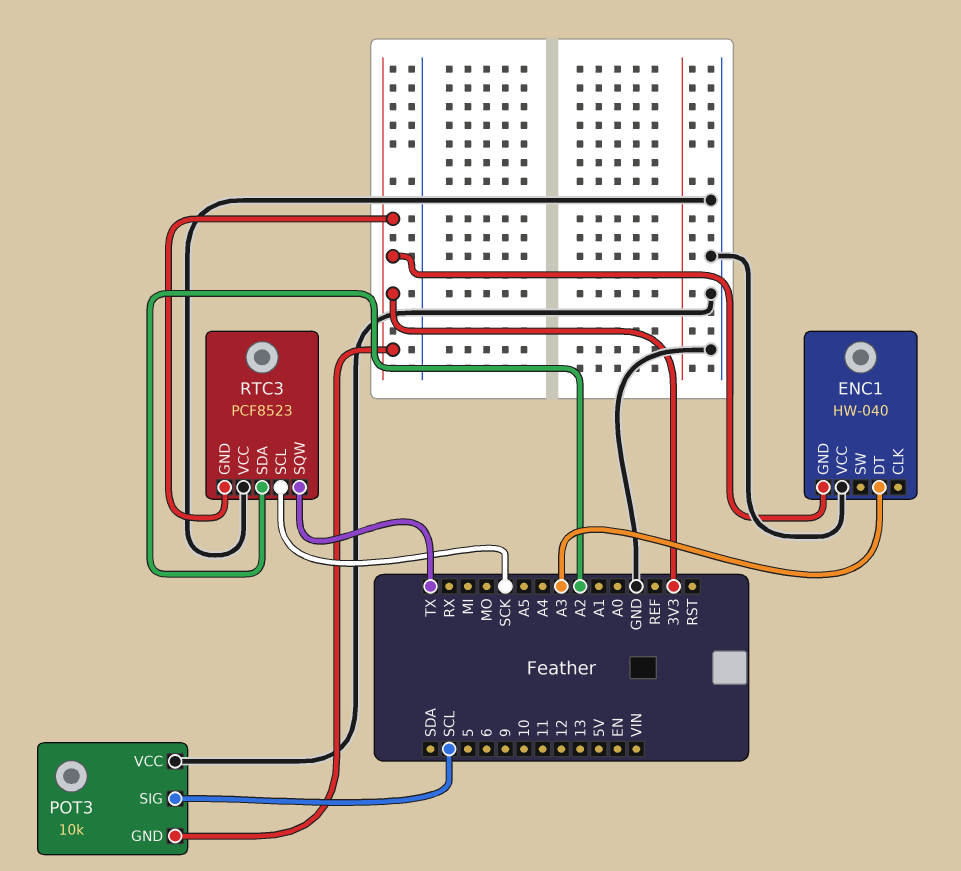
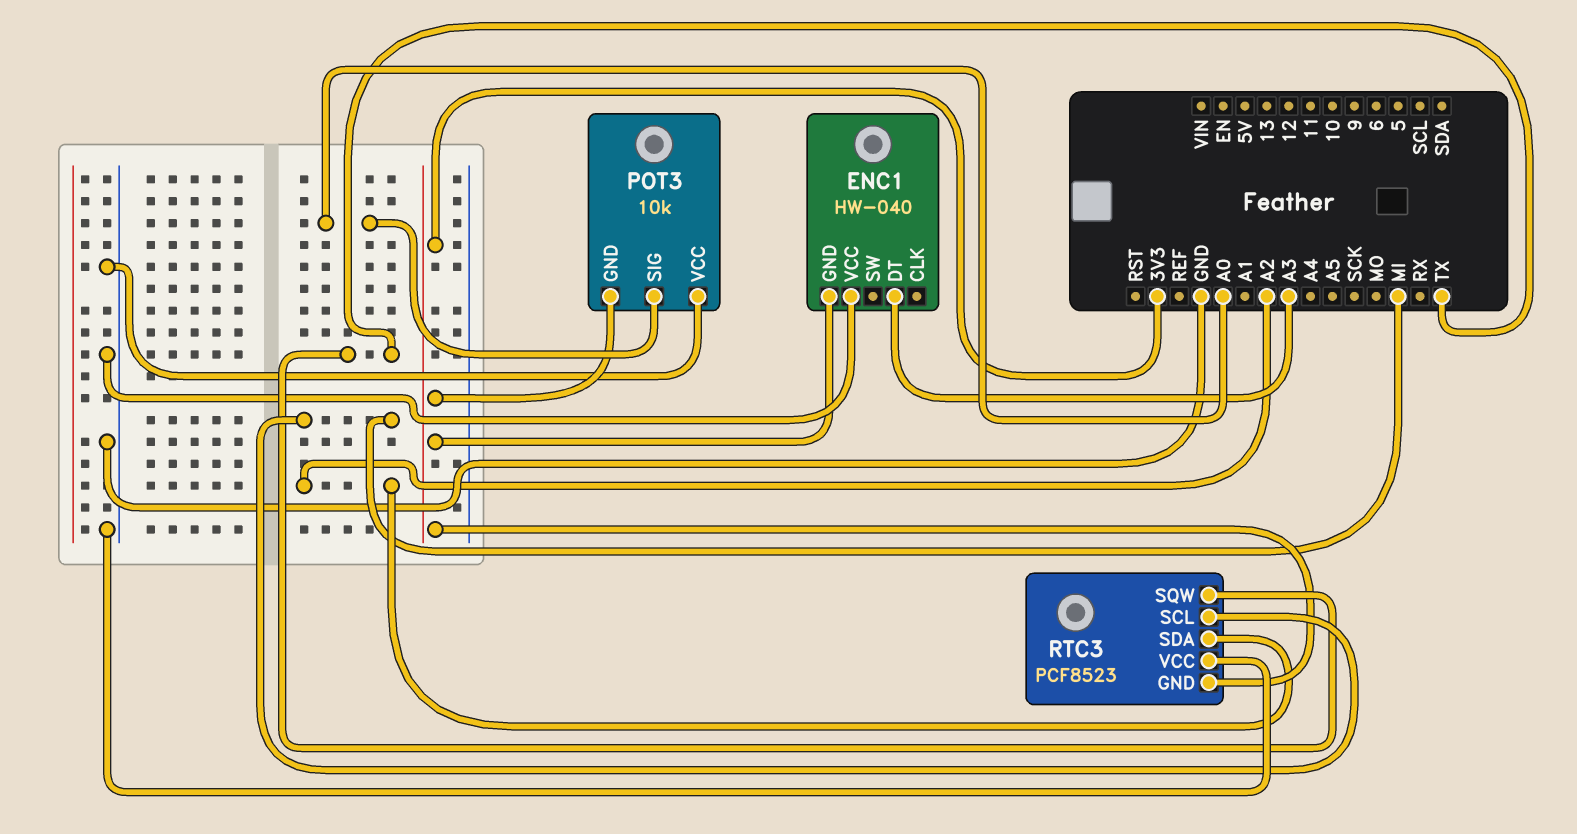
POT3 pin SIG: SCL -> A0
RTC3 pin SCL: SCK -> MI

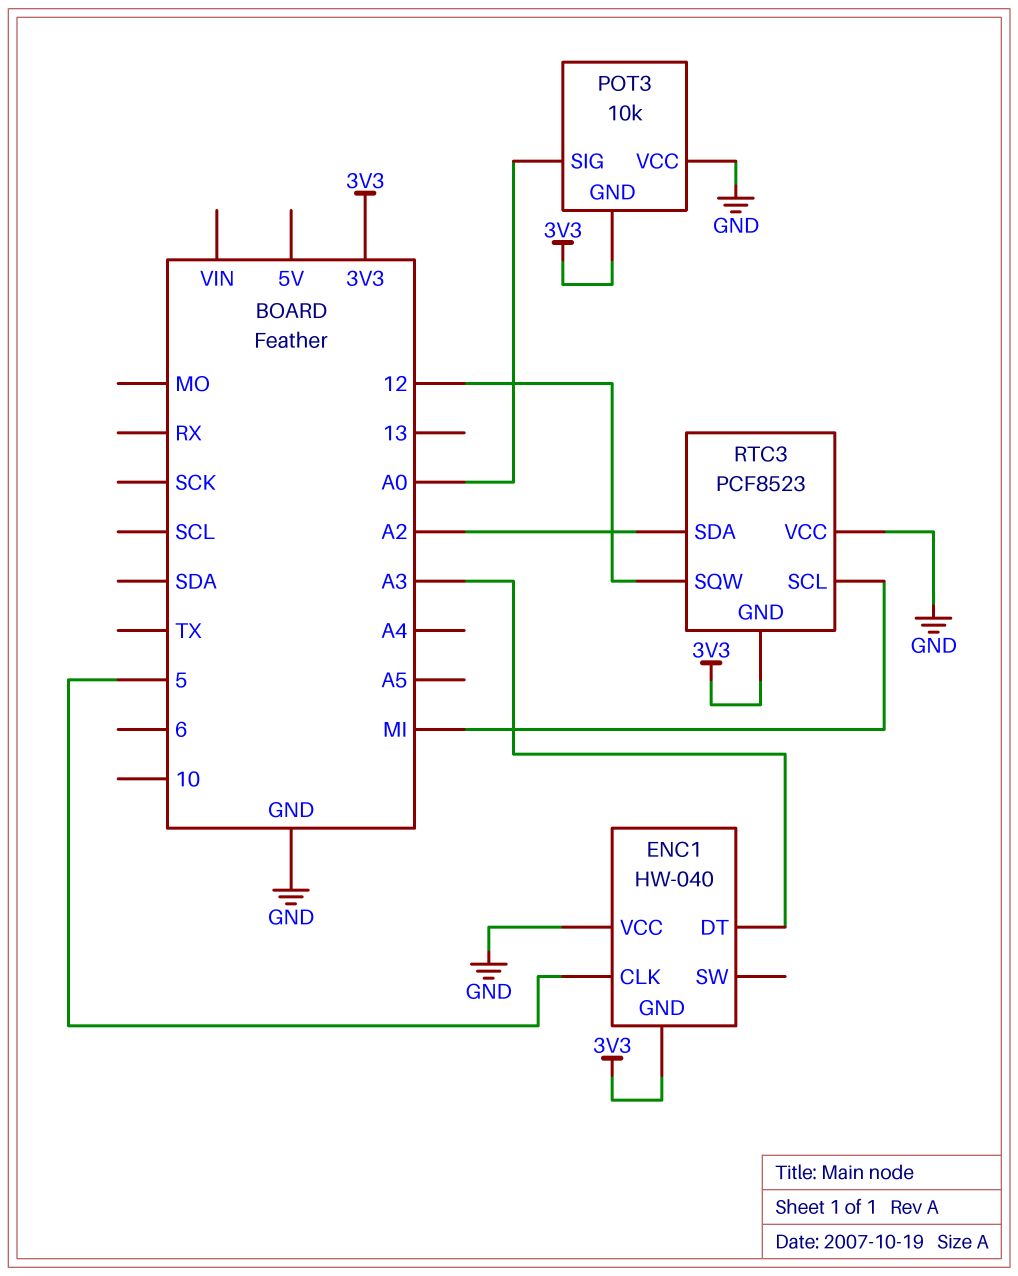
ENC1 pin CLK: none -> 5
RTC3 pin SQW: TX -> 12

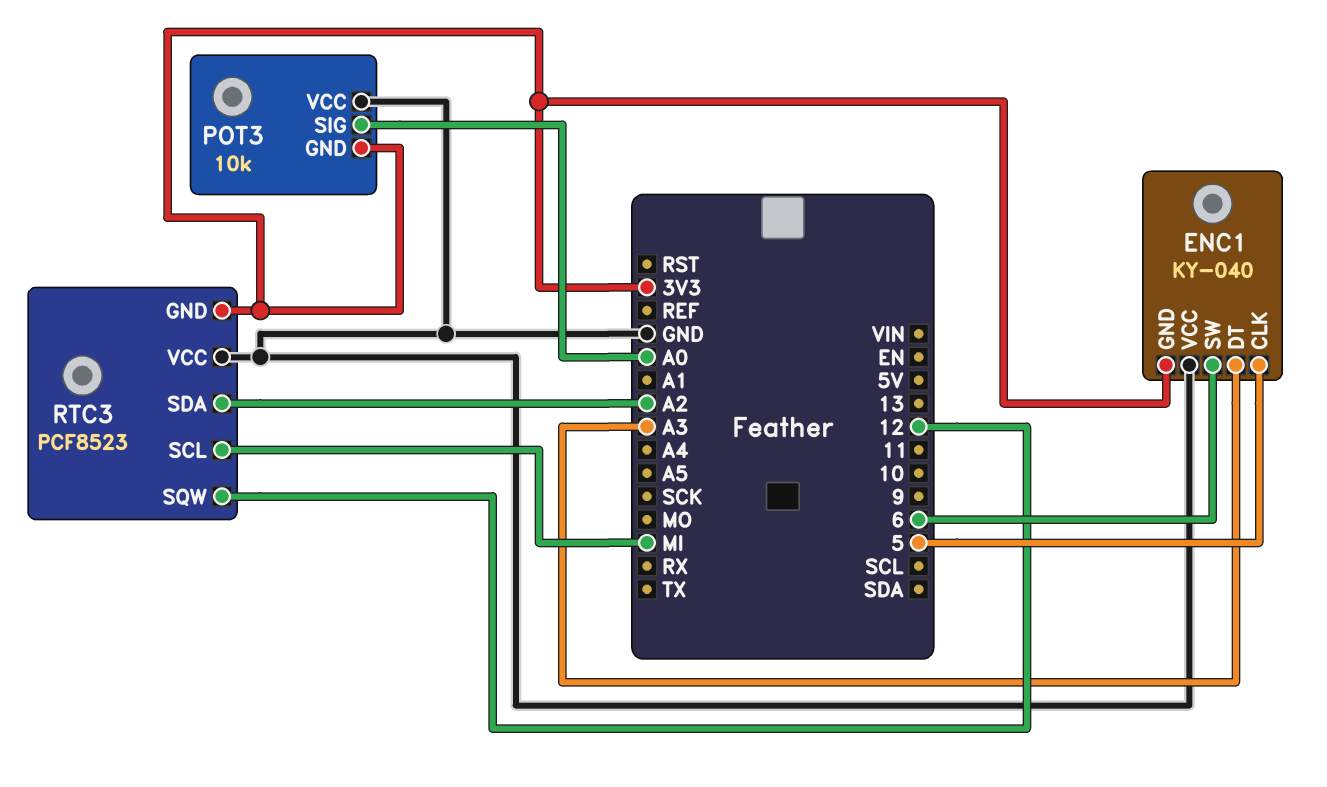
ENC1: HW-040 -> KY-040
ENC1 pin SW: none -> 6

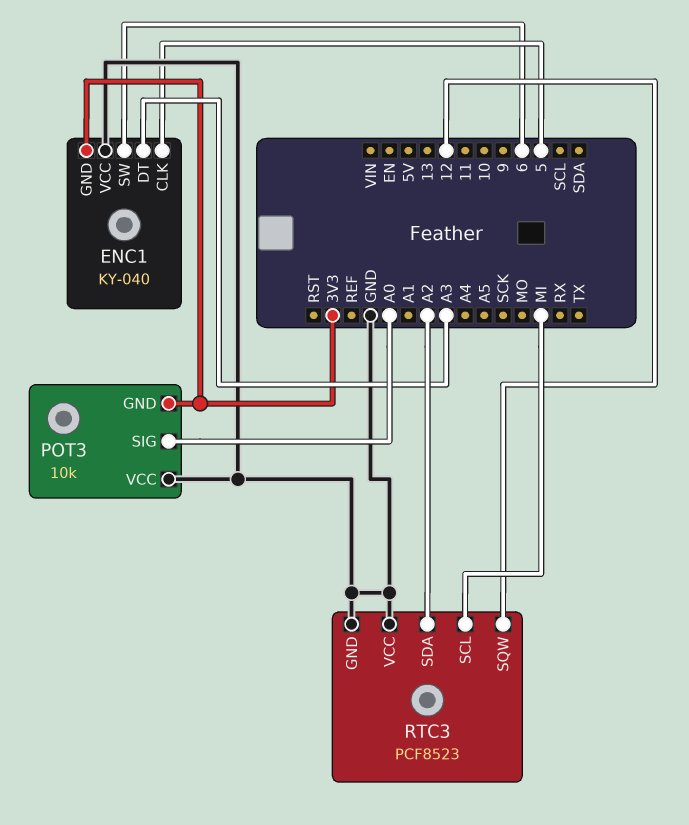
RTC3 pin GND: 3V3 -> GND

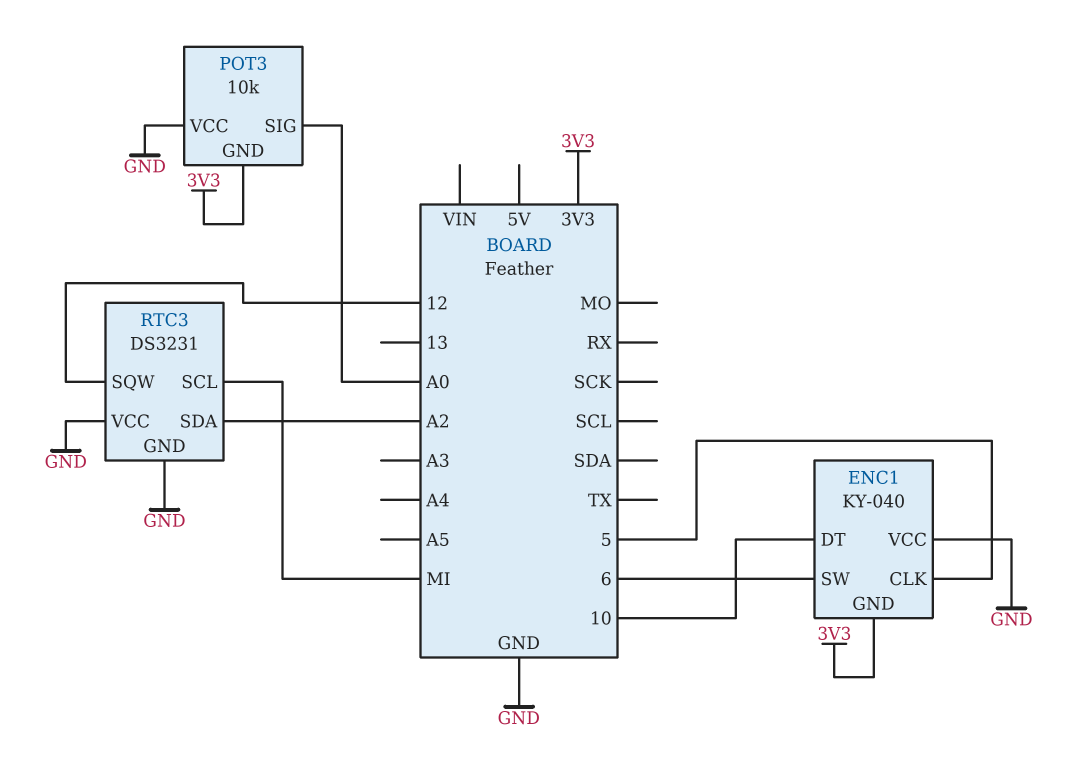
ENC1 pin DT: A3 -> 10
RTC3: PCF8523 -> DS3231

